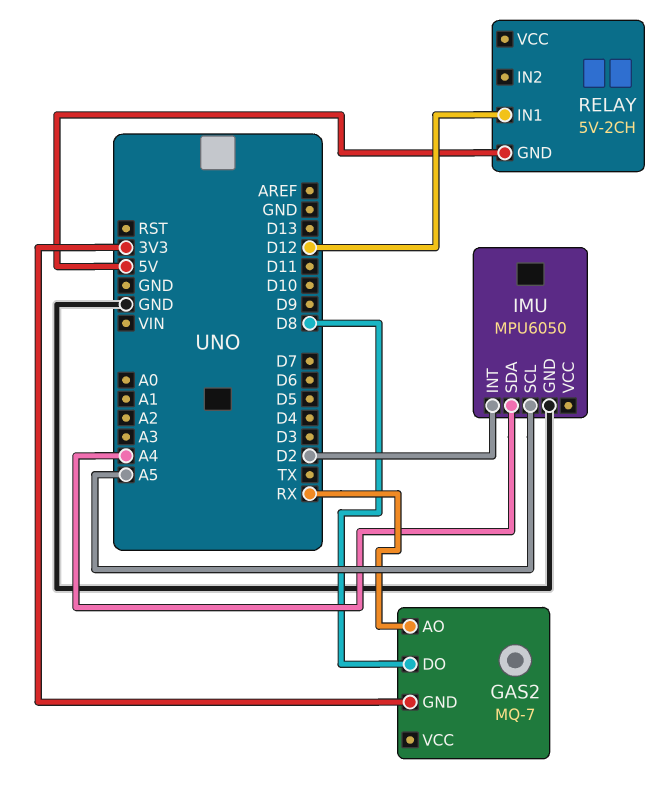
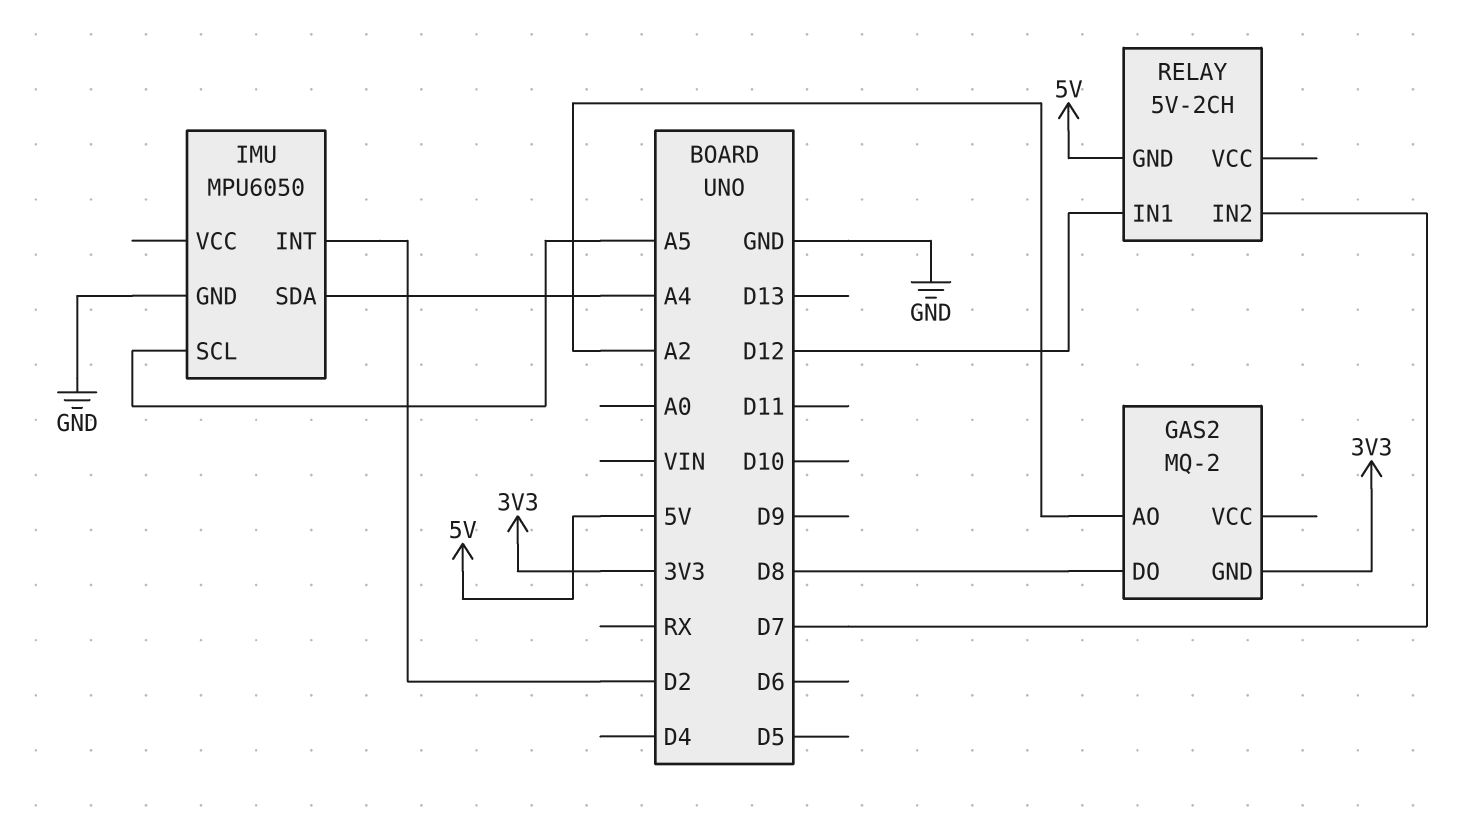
GAS2: MQ-7 -> MQ-2
GAS2 pin AO: RX -> A2
RELAY pin IN2: none -> D7

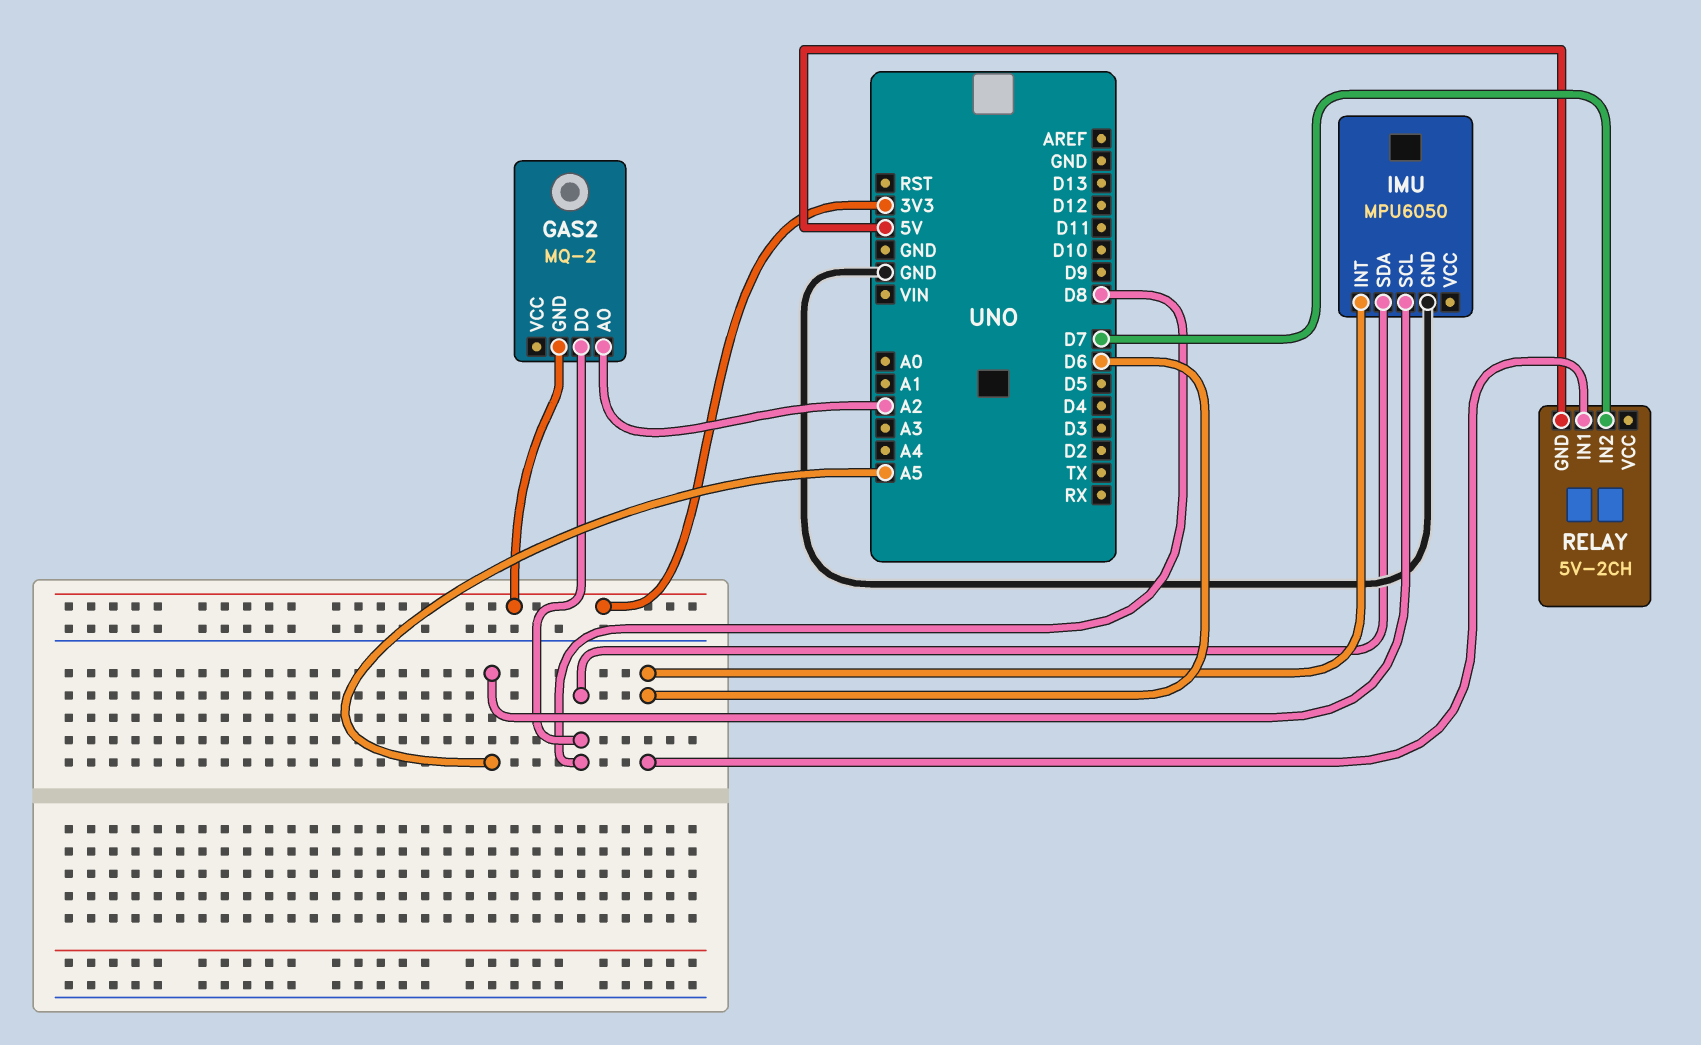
IMU pin INT: D2 -> D6
IMU pin SDA: A4 -> D8
RELAY pin IN1: D12 -> D6

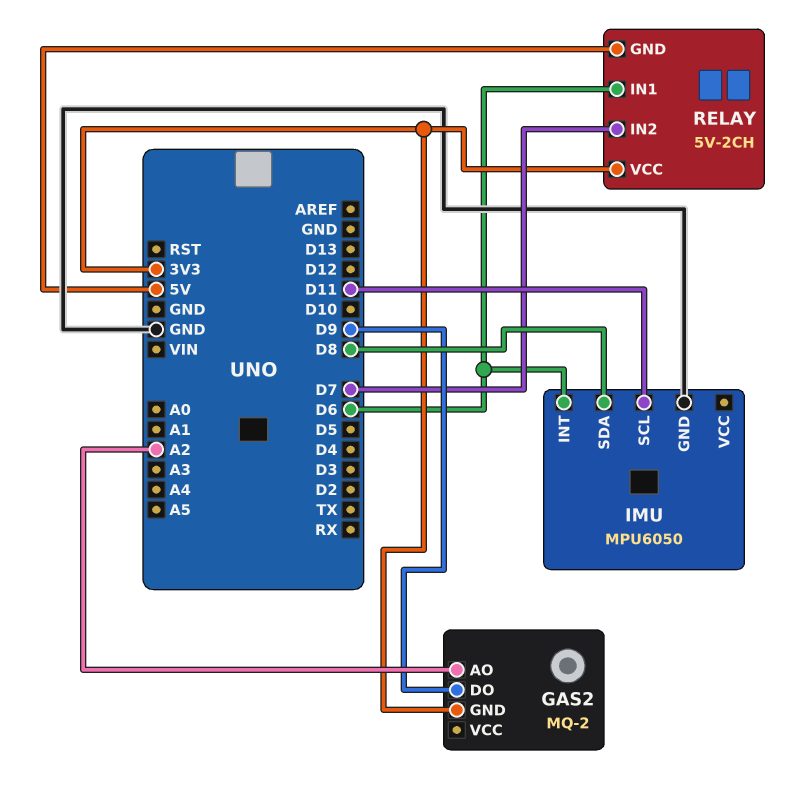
GAS2 pin DO: D8 -> D9
IMU pin SCL: A5 -> D11
RELAY pin VCC: none -> 3V3

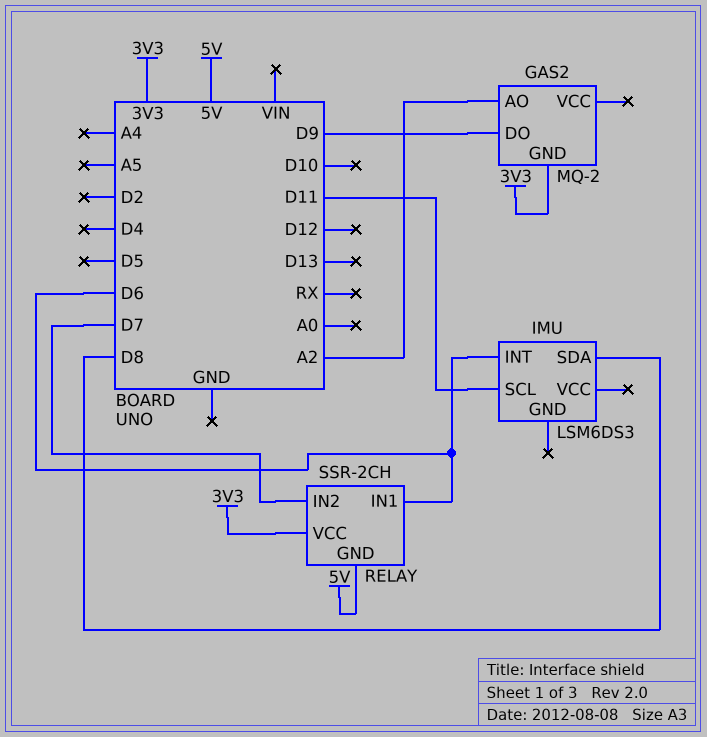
IMU: MPU6050 -> LSM6DS3
IMU pin GND: GND -> none
RELAY: 5V-2CH -> SSR-2CH

